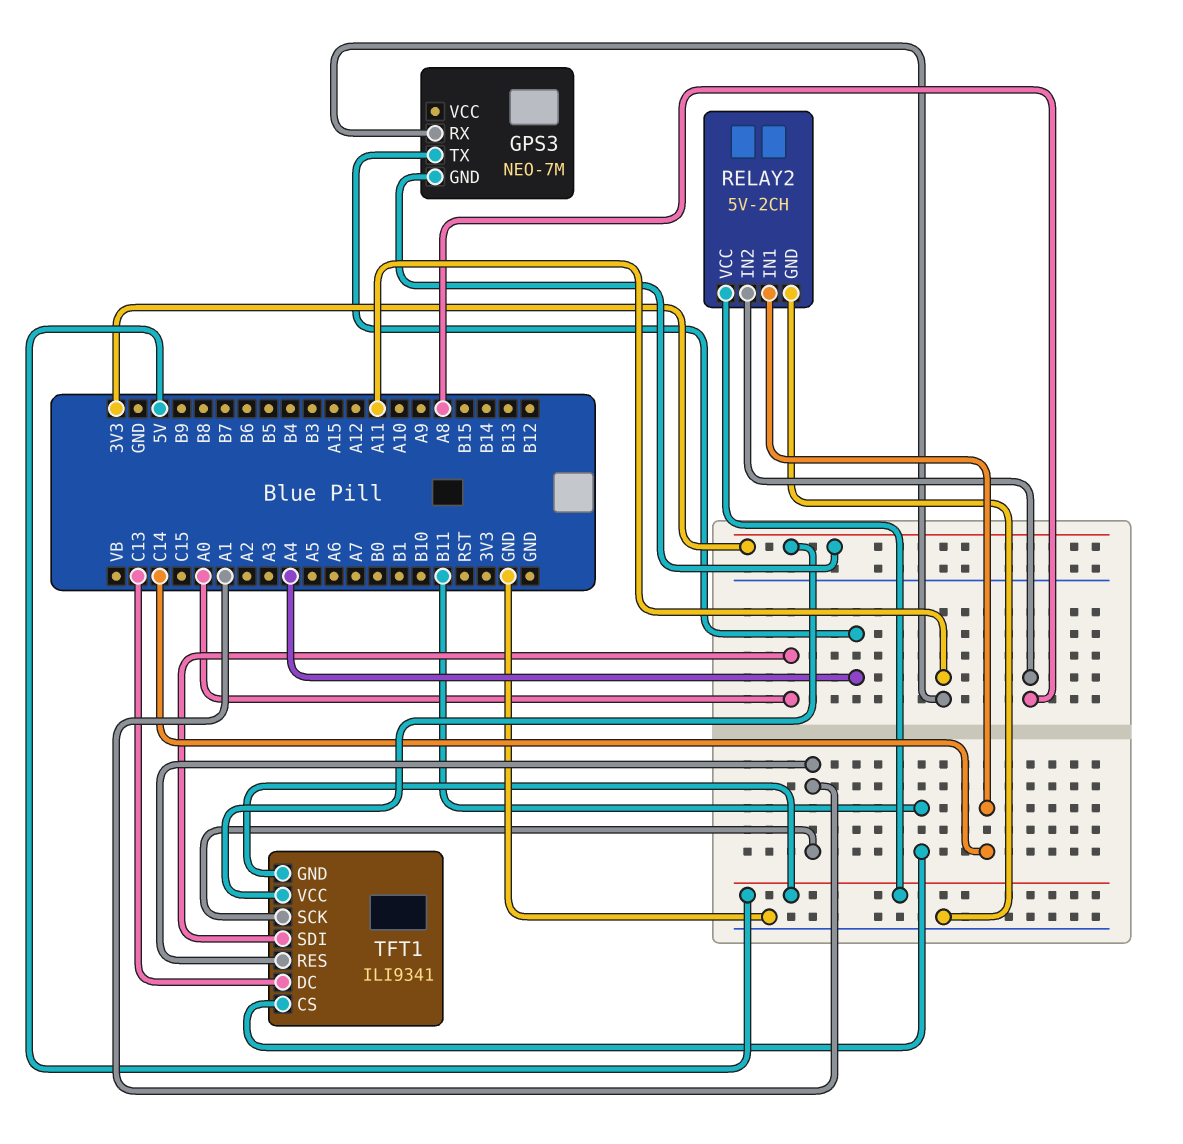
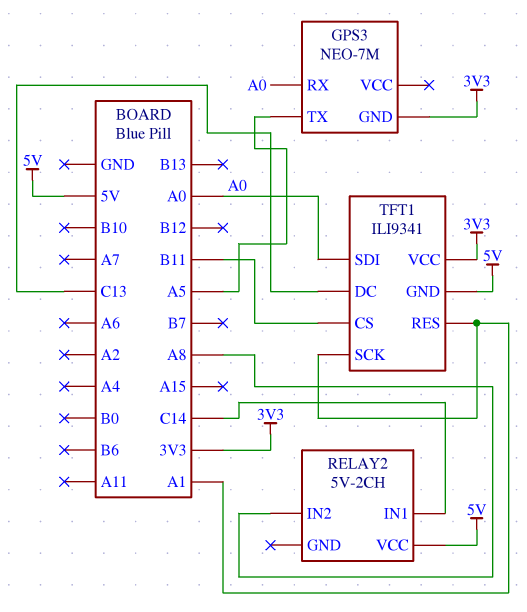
GPS3 pin RX: A11 -> A0
GPS3 pin TX: A4 -> A5
RELAY2 pin GND: GND -> none

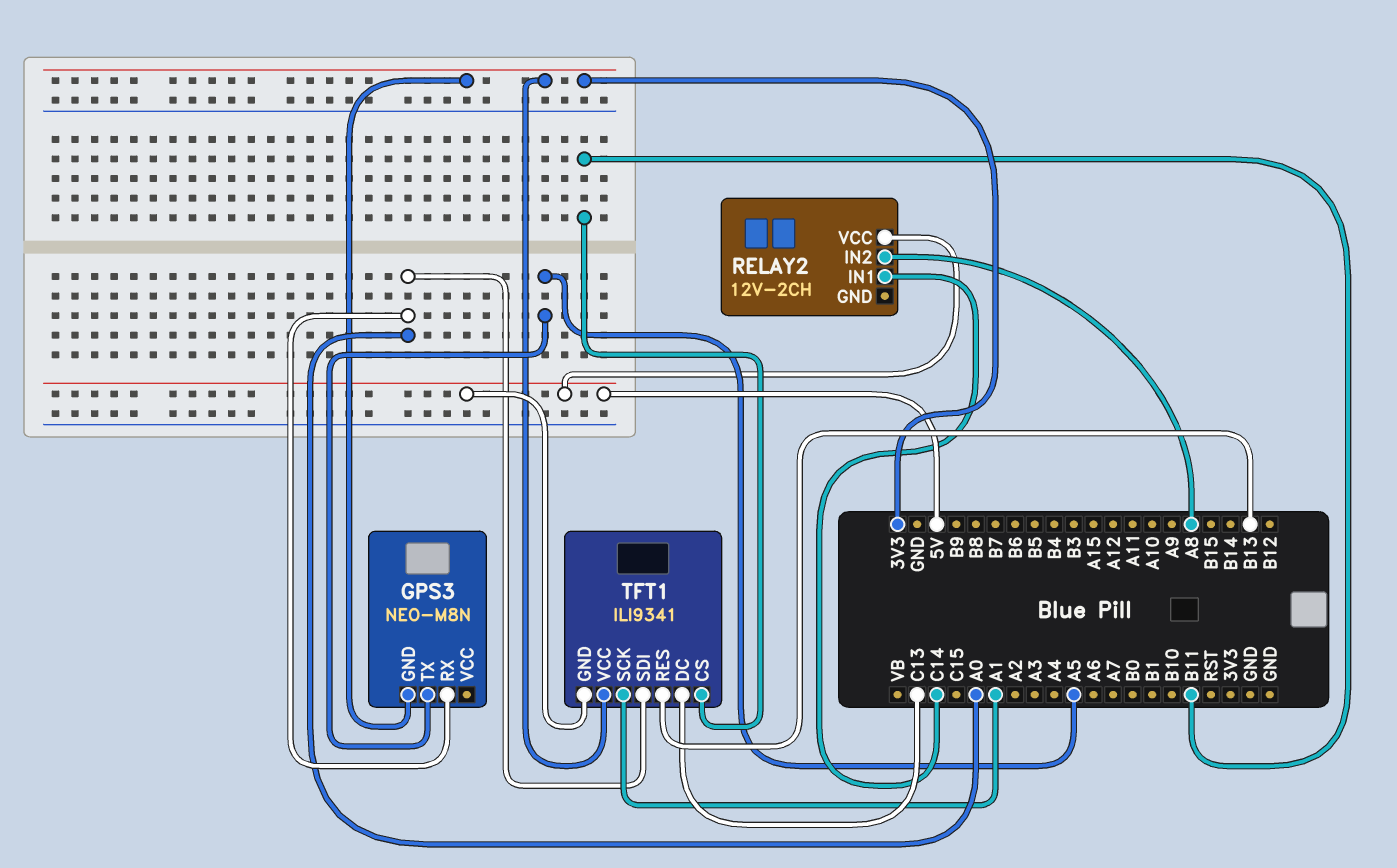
GPS3: NEO-7M -> NEO-M8N
RELAY2: 5V-2CH -> 12V-2CH
TFT1 pin RES: A1 -> B13

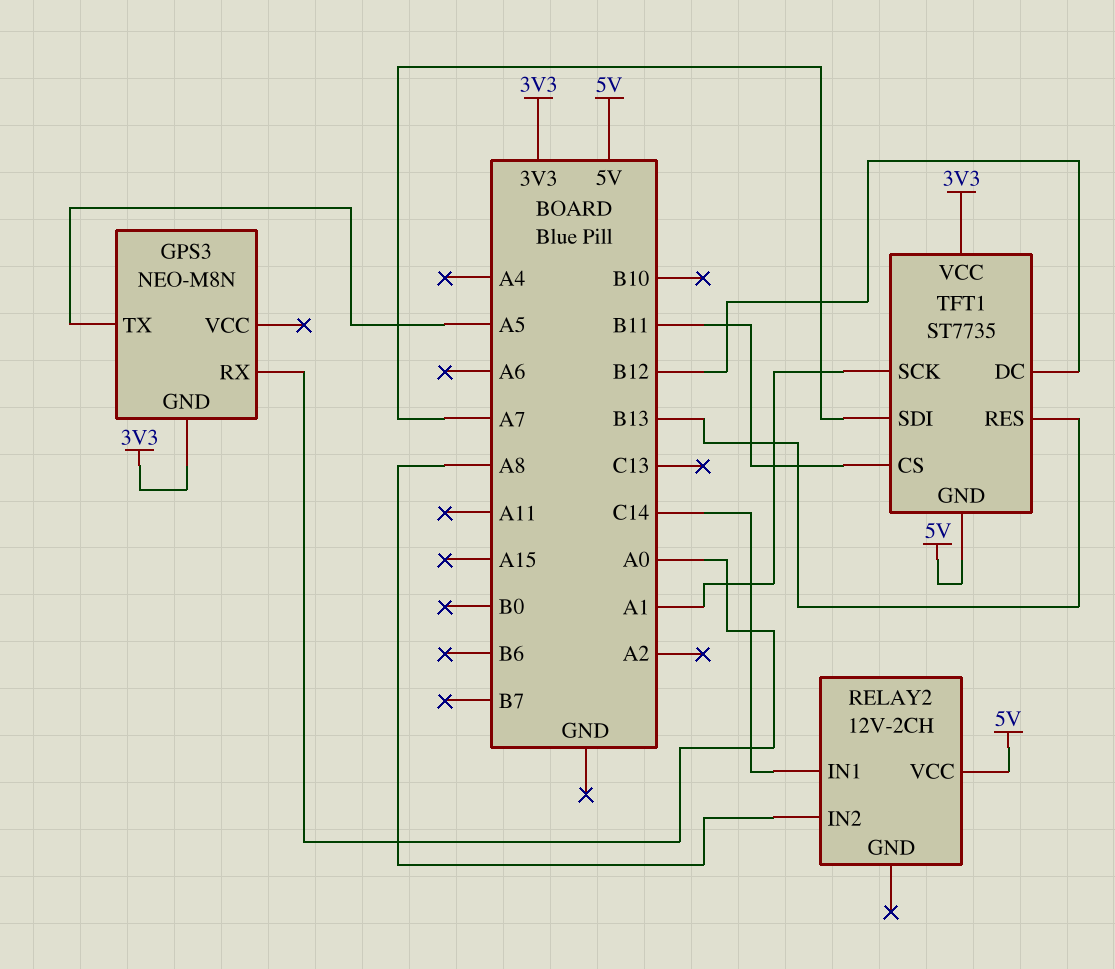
TFT1: ILI9341 -> ST7735
TFT1 pin DC: C13 -> B12
TFT1 pin SDI: A0 -> A7

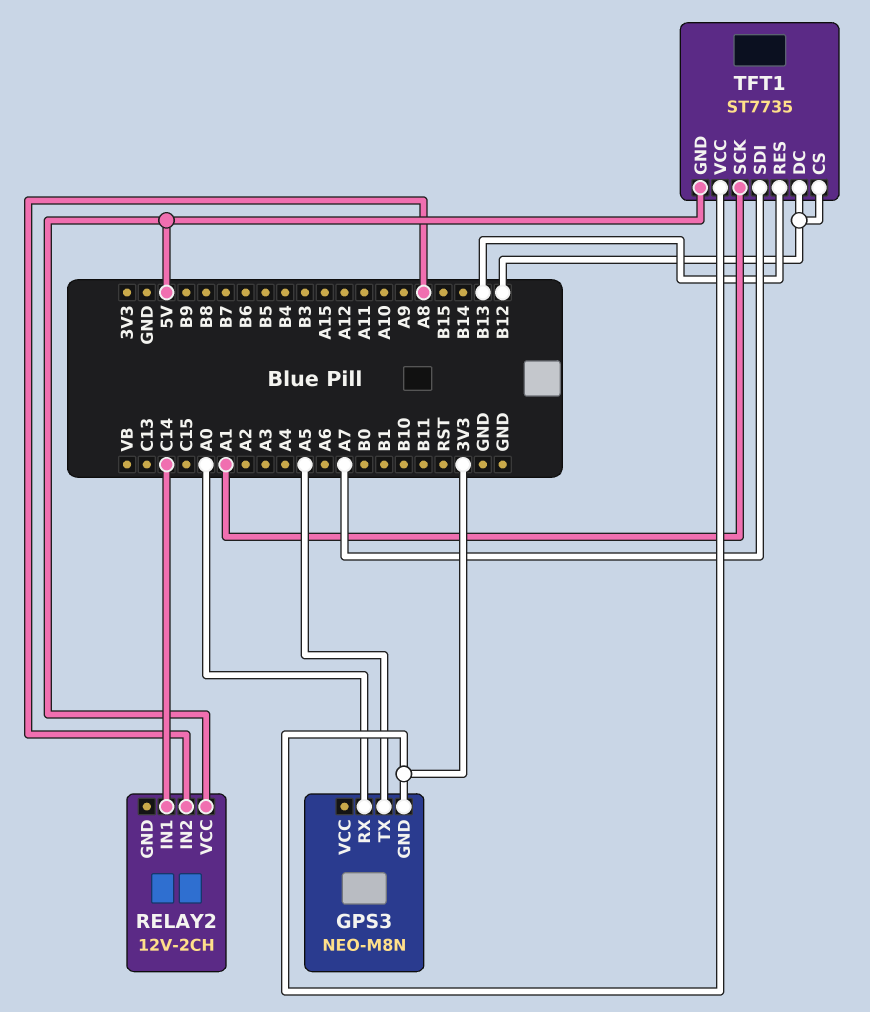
TFT1 pin CS: B11 -> B12

